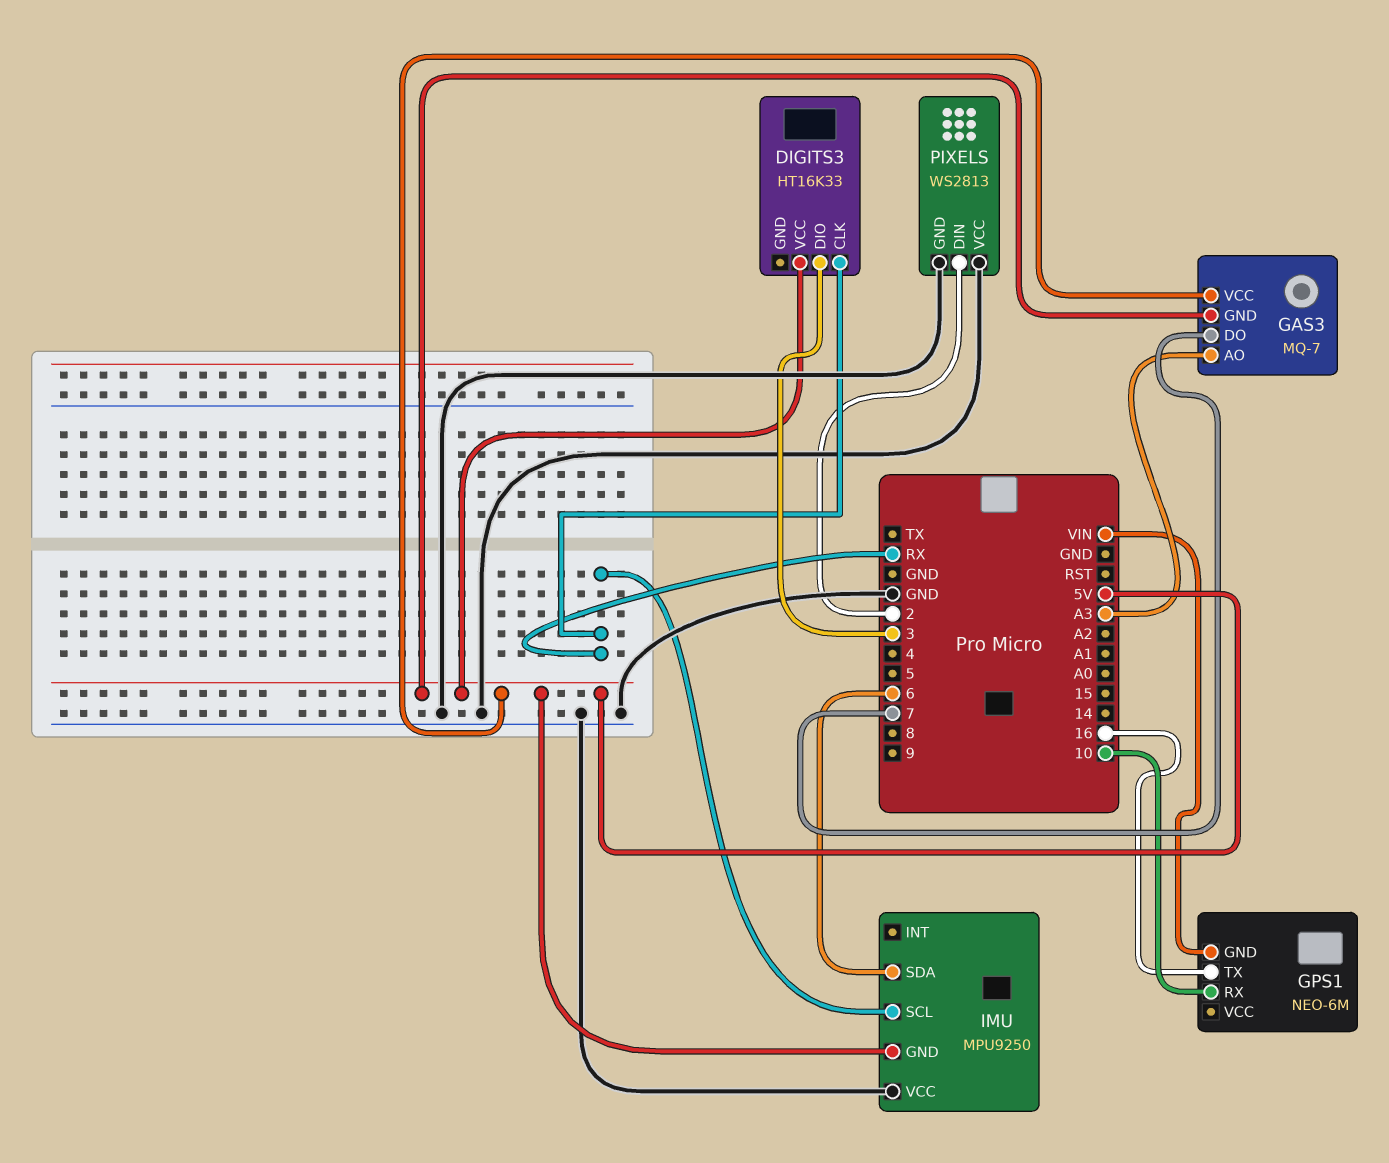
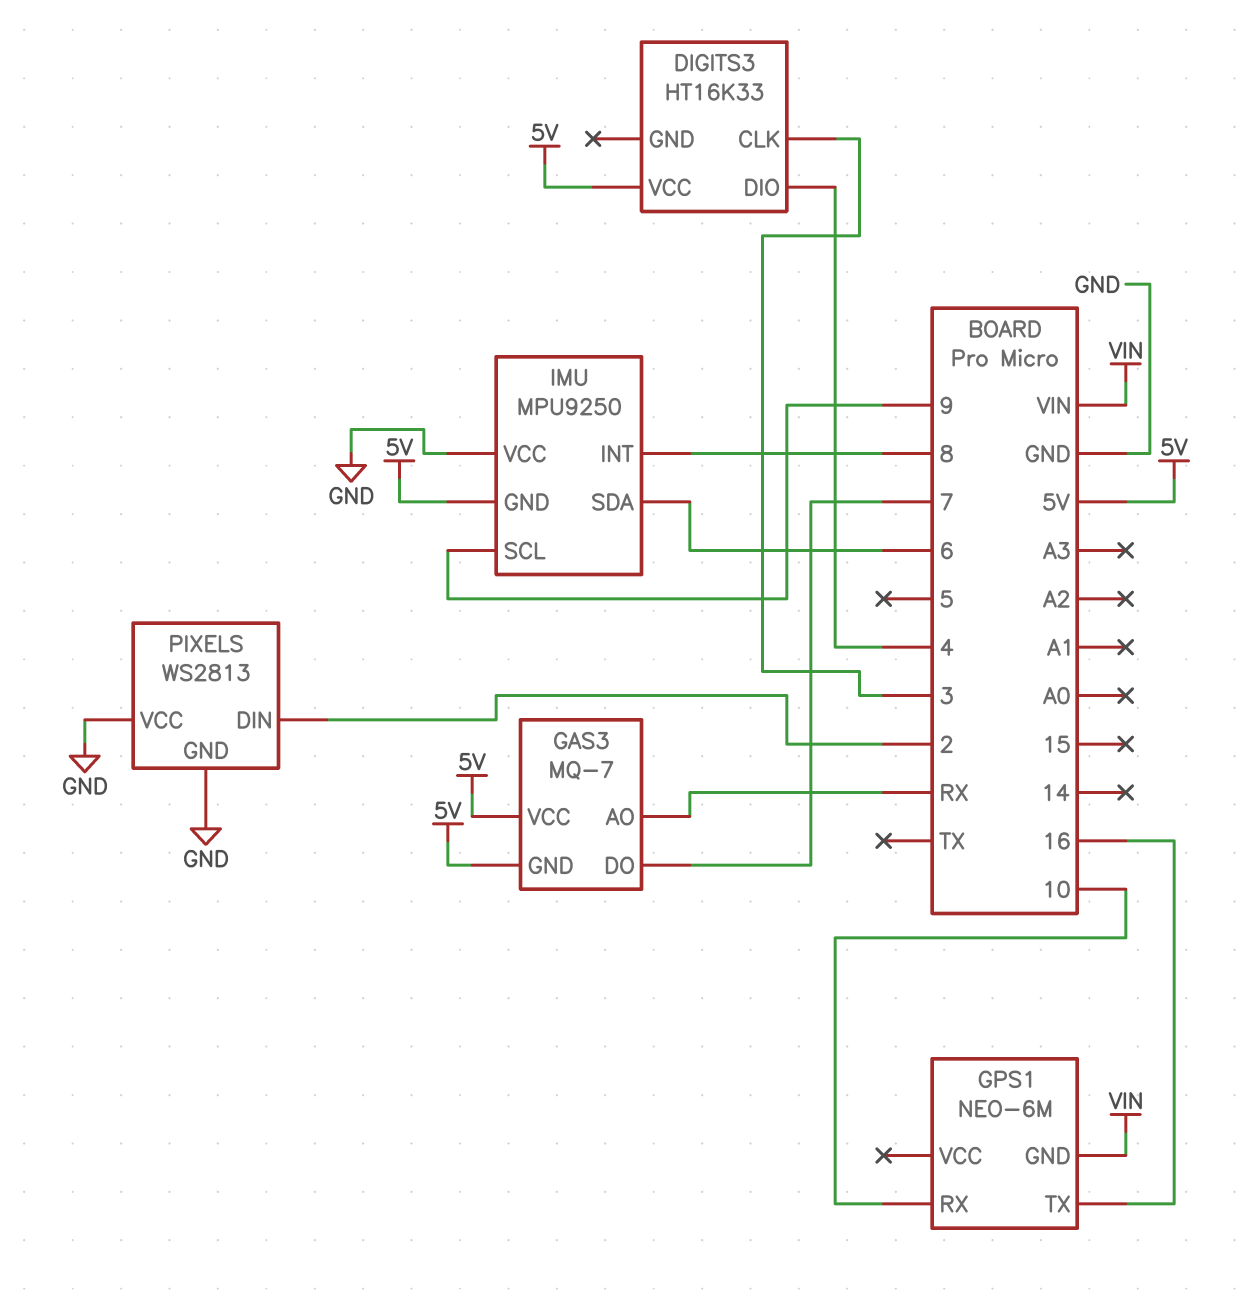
DIGITS3 pin CLK: RX -> 3
DIGITS3 pin DIO: 3 -> 4
GAS3 pin AO: A3 -> RX
IMU pin INT: none -> 8
IMU pin SCL: RX -> 9

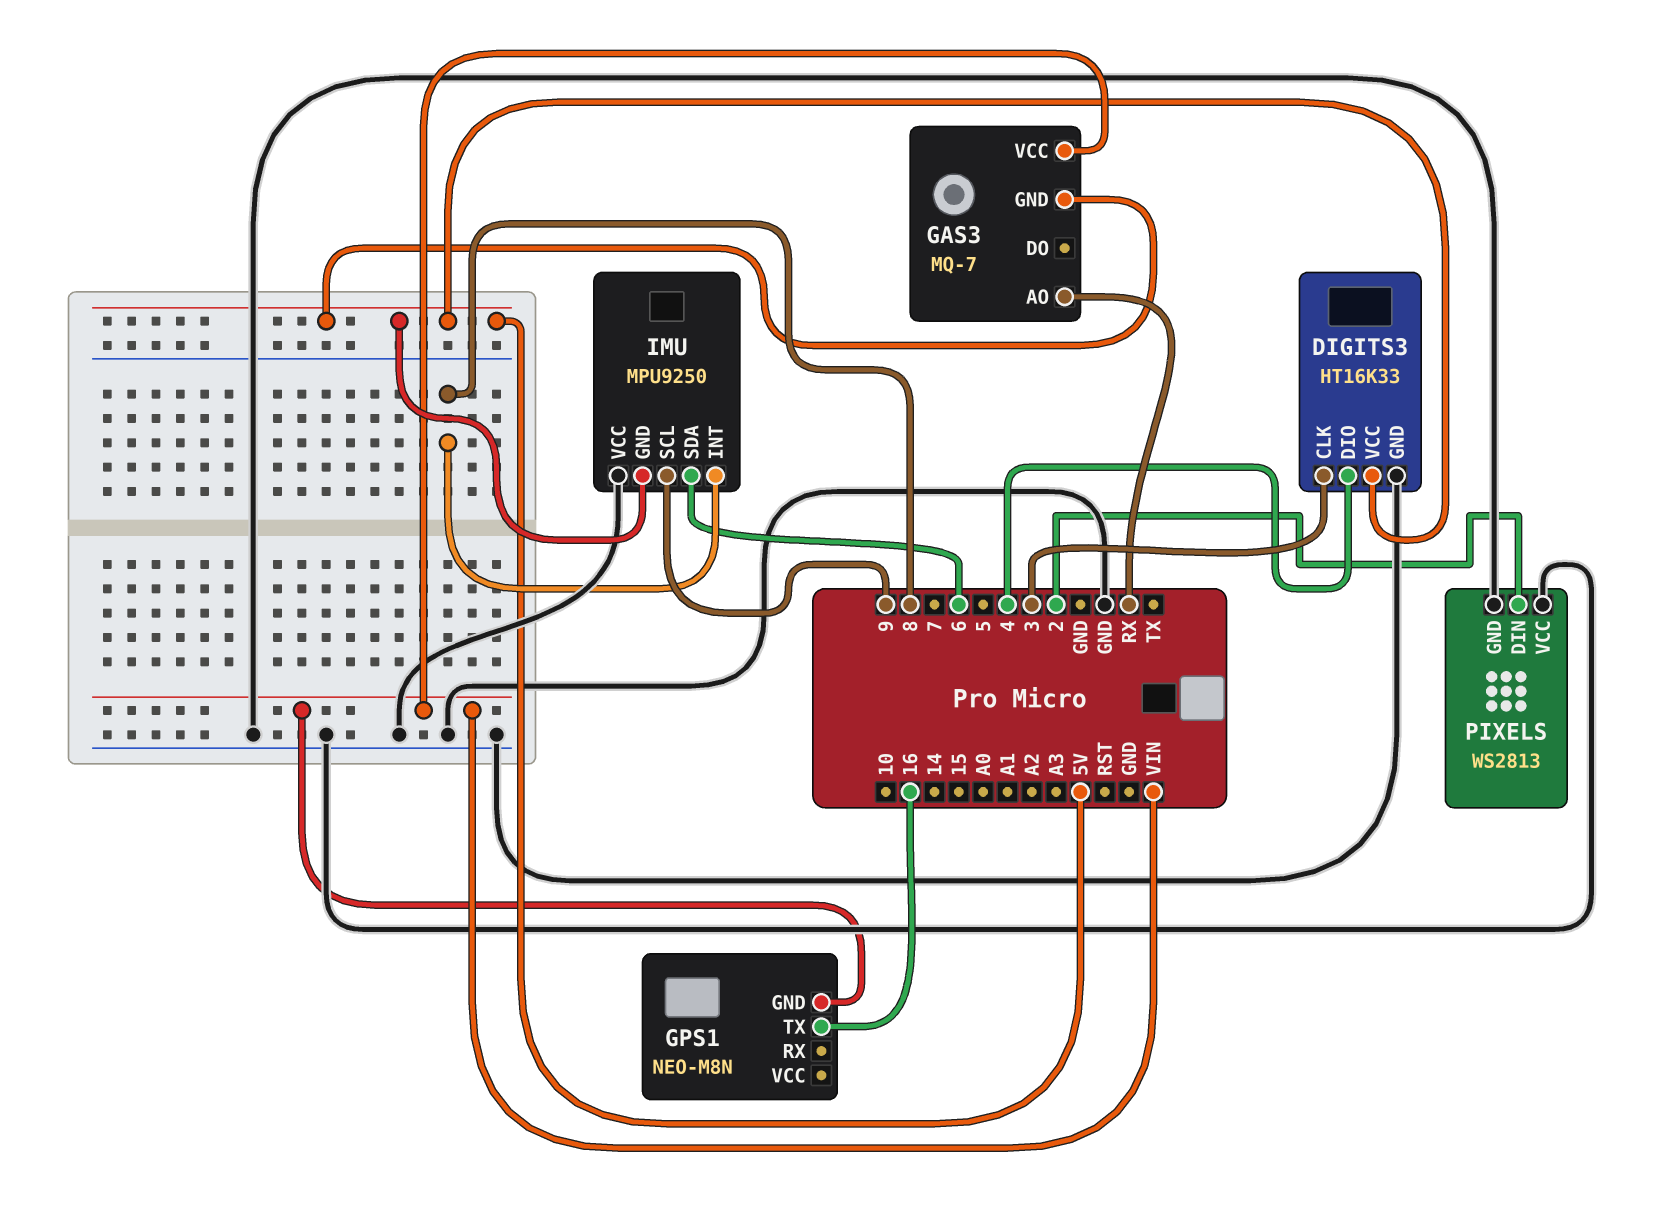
DIGITS3 pin GND: none -> GND
GAS3 pin DO: 7 -> none
GAS3 pin VCC: 5V -> VIN
GPS1: NEO-6M -> NEO-M8N
GPS1 pin RX: 10 -> none

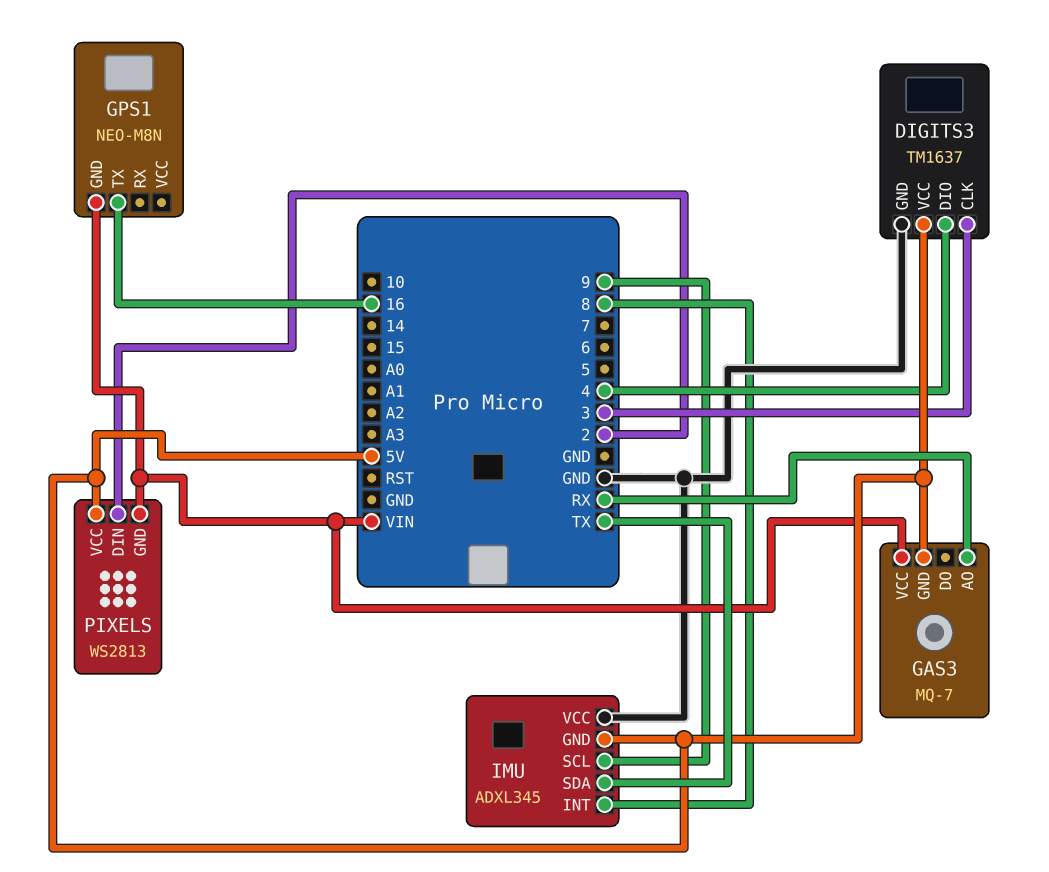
DIGITS3: HT16K33 -> TM1637
IMU: MPU9250 -> ADXL345
IMU pin SDA: 6 -> TX
PIXELS pin GND: GND -> VIN
PIXELS pin VCC: GND -> 5V

